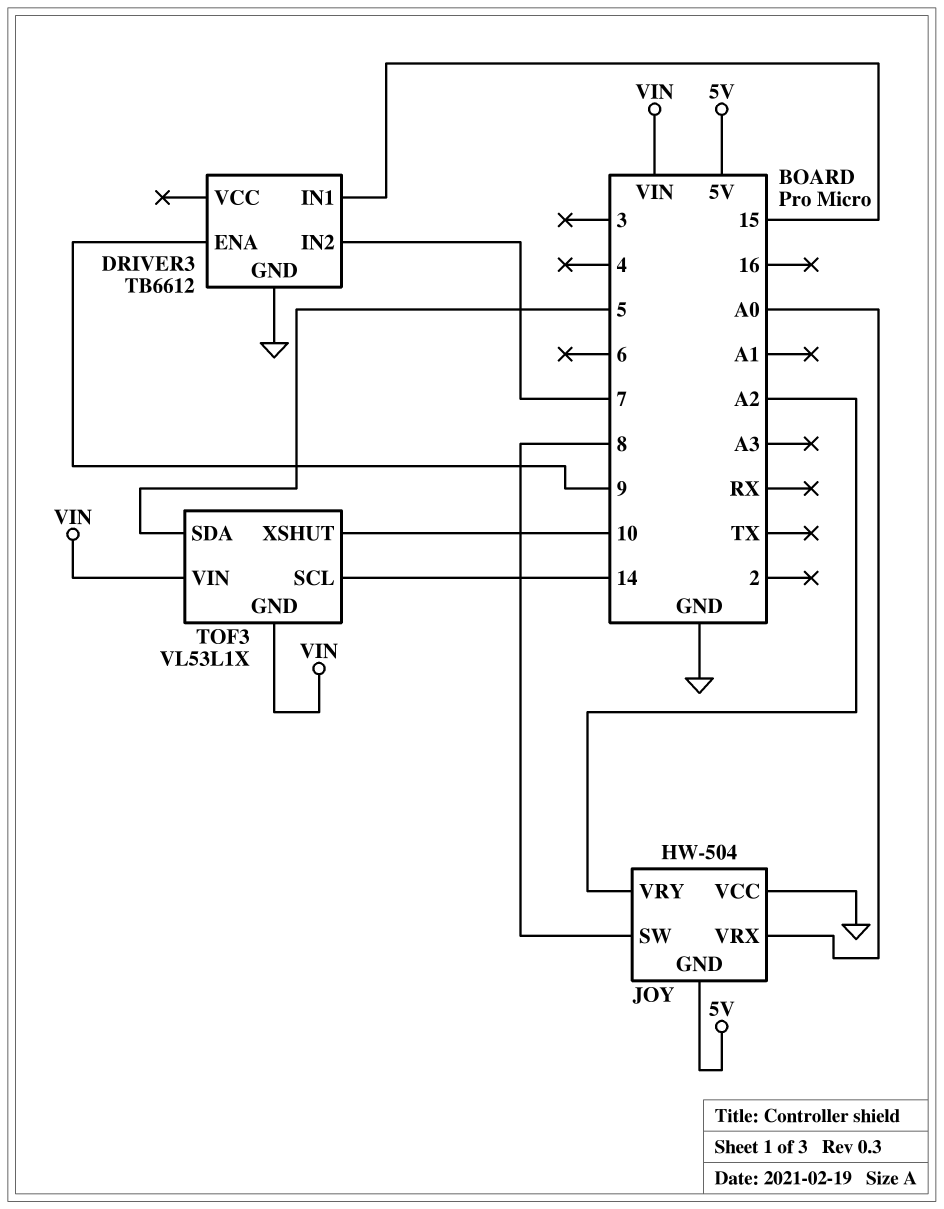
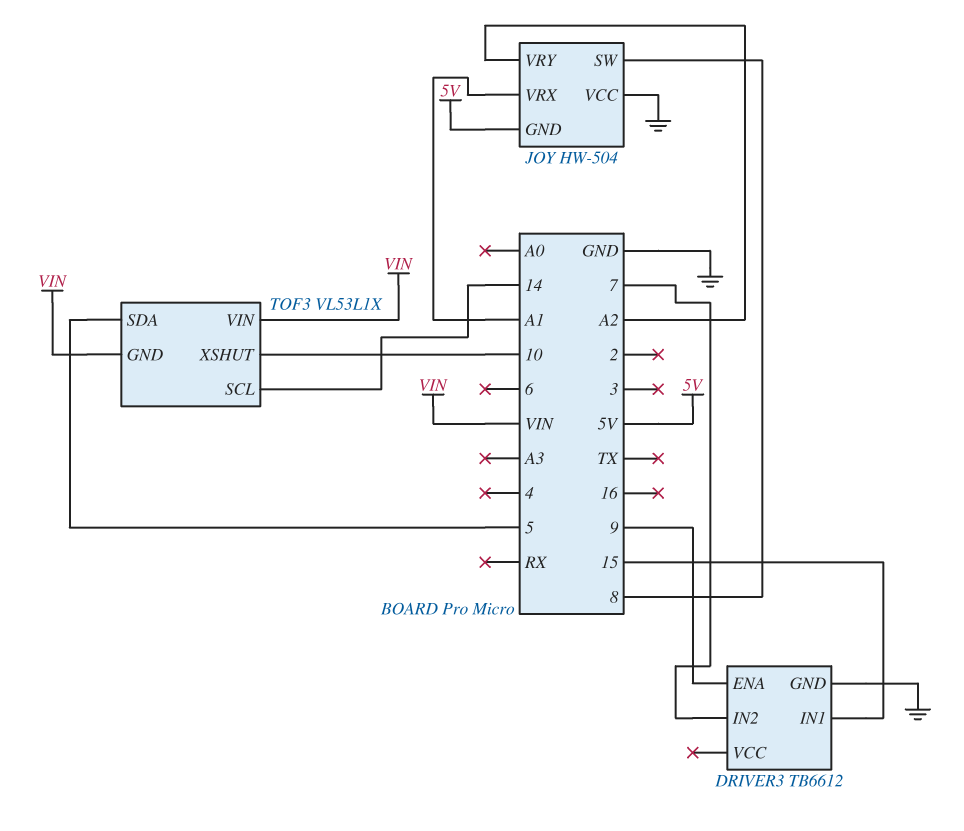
JOY pin VRX: A0 -> A1

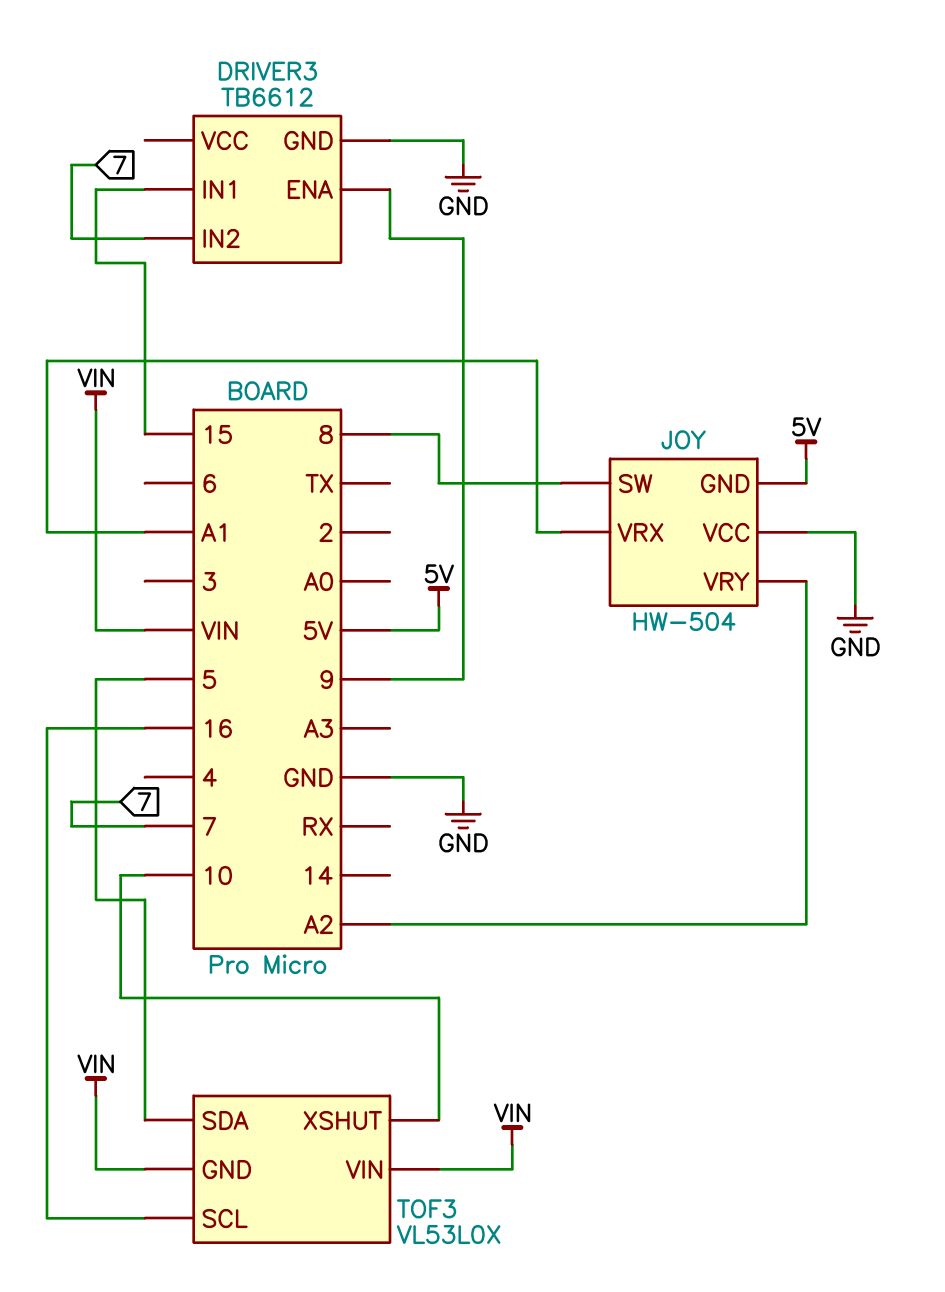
TOF3: VL53L1X -> VL53L0X
TOF3 pin SCL: 14 -> 16

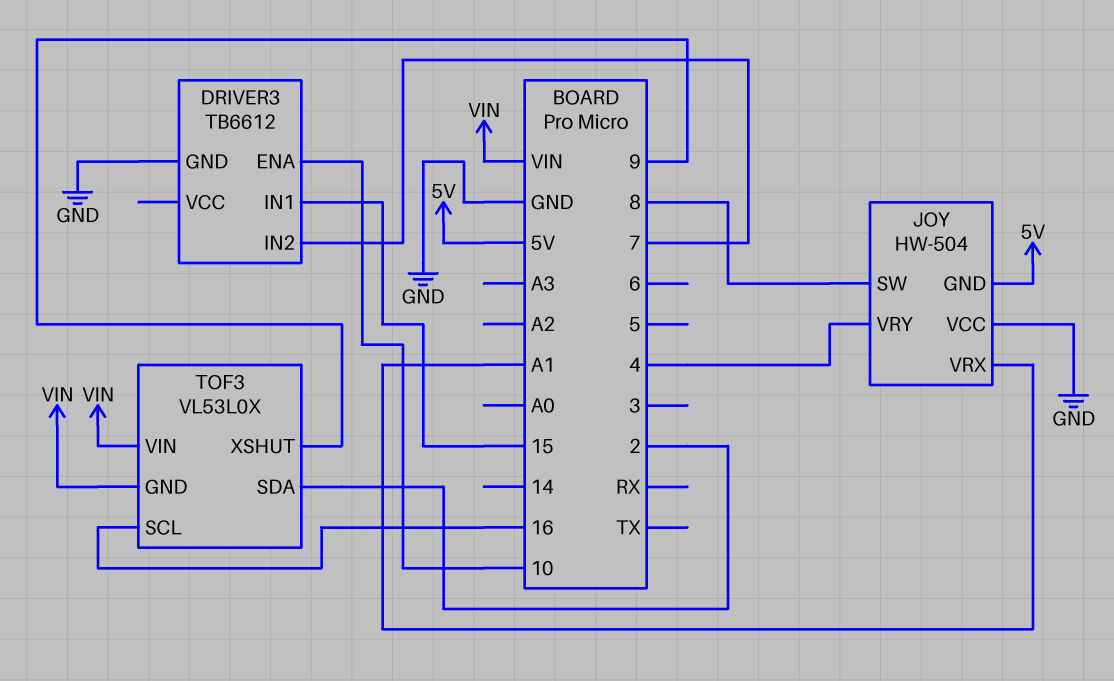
DRIVER3 pin ENA: 9 -> 10
JOY pin VRY: A2 -> 4
TOF3 pin SDA: 5 -> 2
TOF3 pin XSHUT: 10 -> 9

